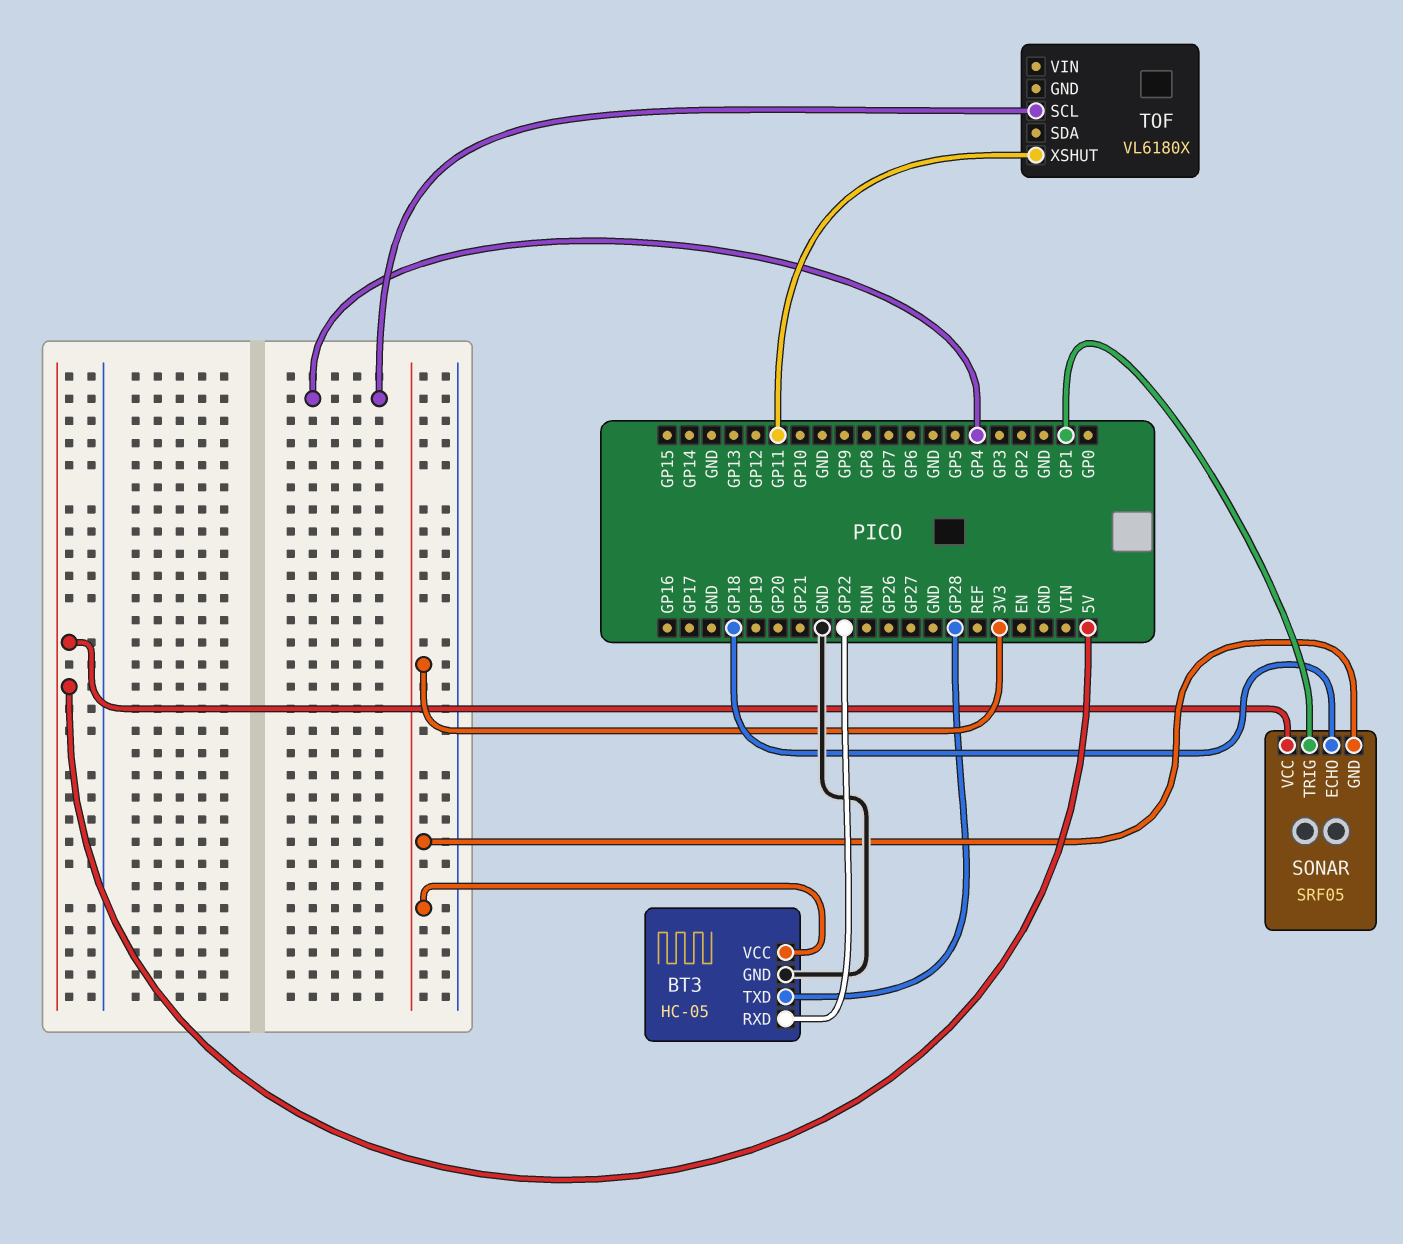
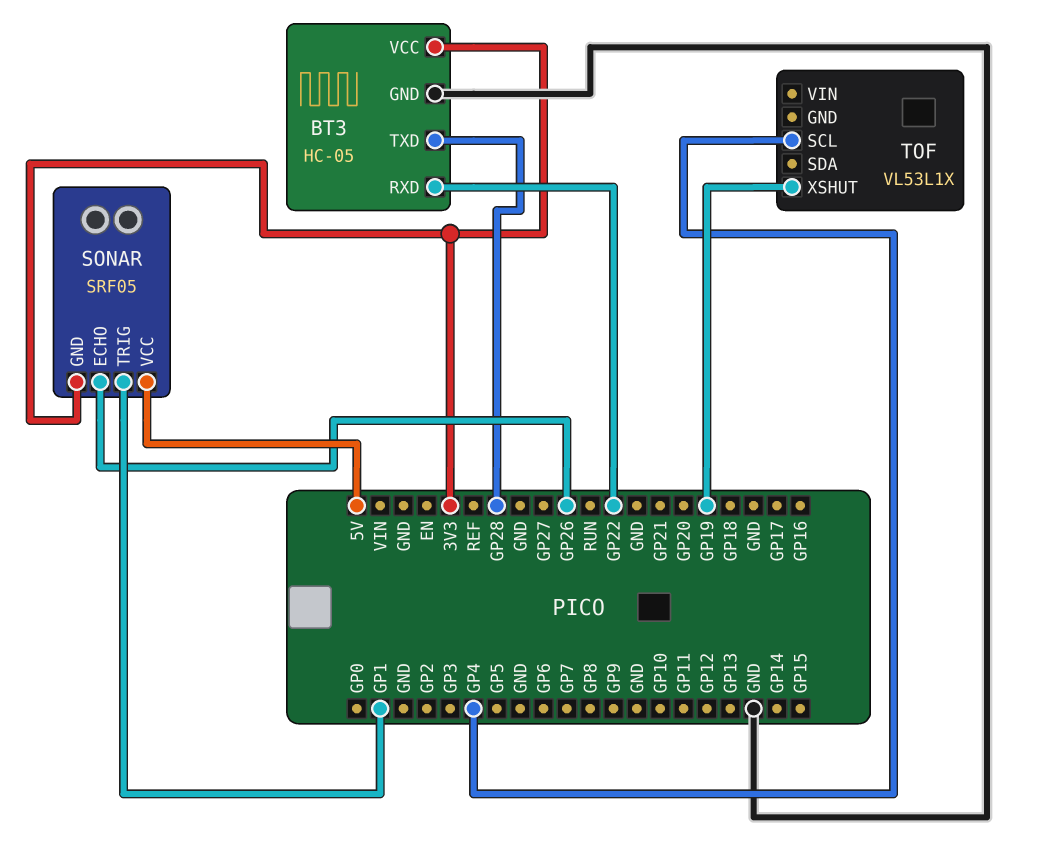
SONAR pin ECHO: GP18 -> GP26
TOF: VL6180X -> VL53L1X
TOF pin XSHUT: GP11 -> GP19

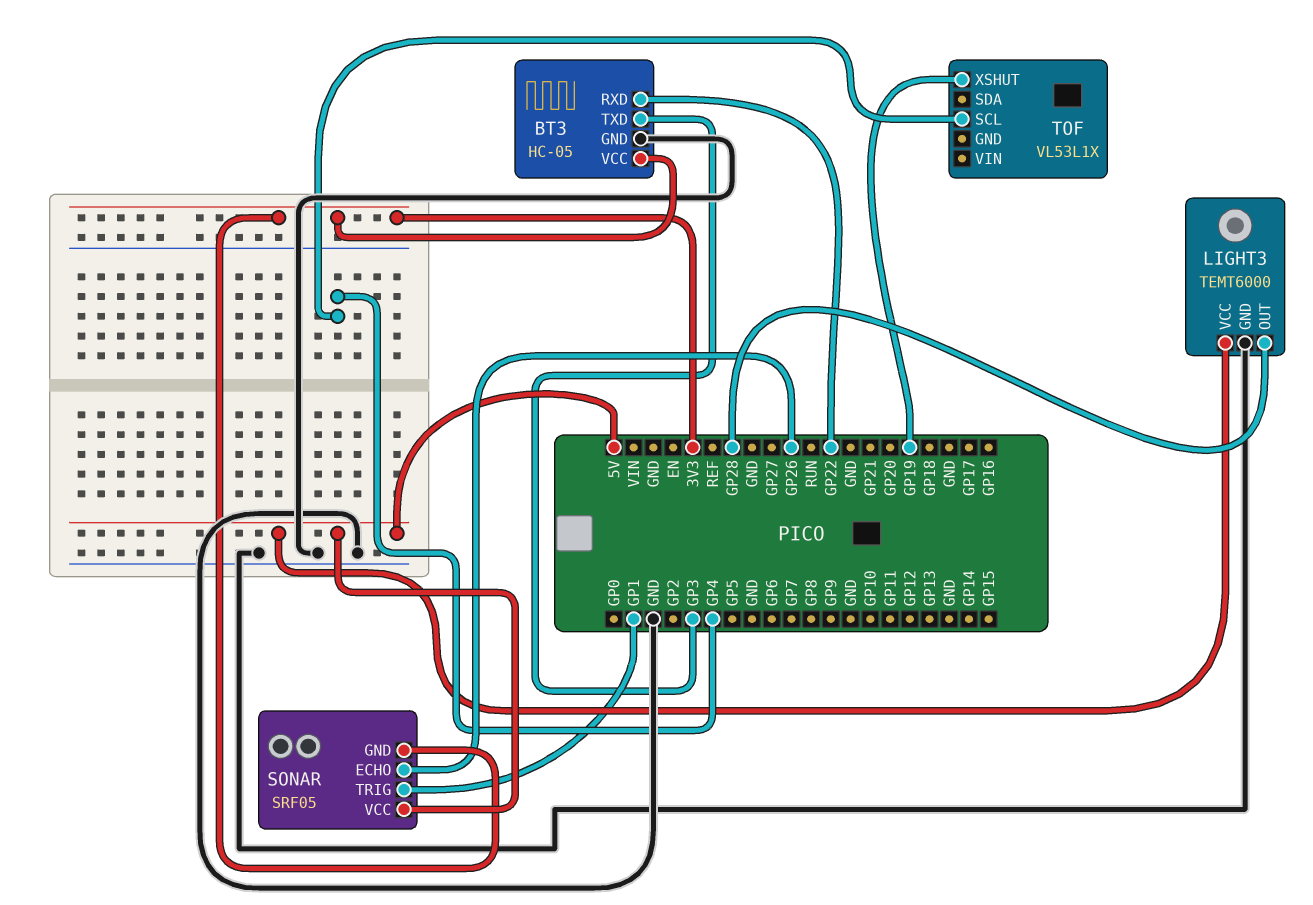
BT3 pin TXD: GP28 -> GP3
LIGHT3: none -> TEMT6000
LIGHT3 pin GND: none -> GND
LIGHT3 pin OUT: none -> GP28
LIGHT3 pin VCC: none -> 5V

